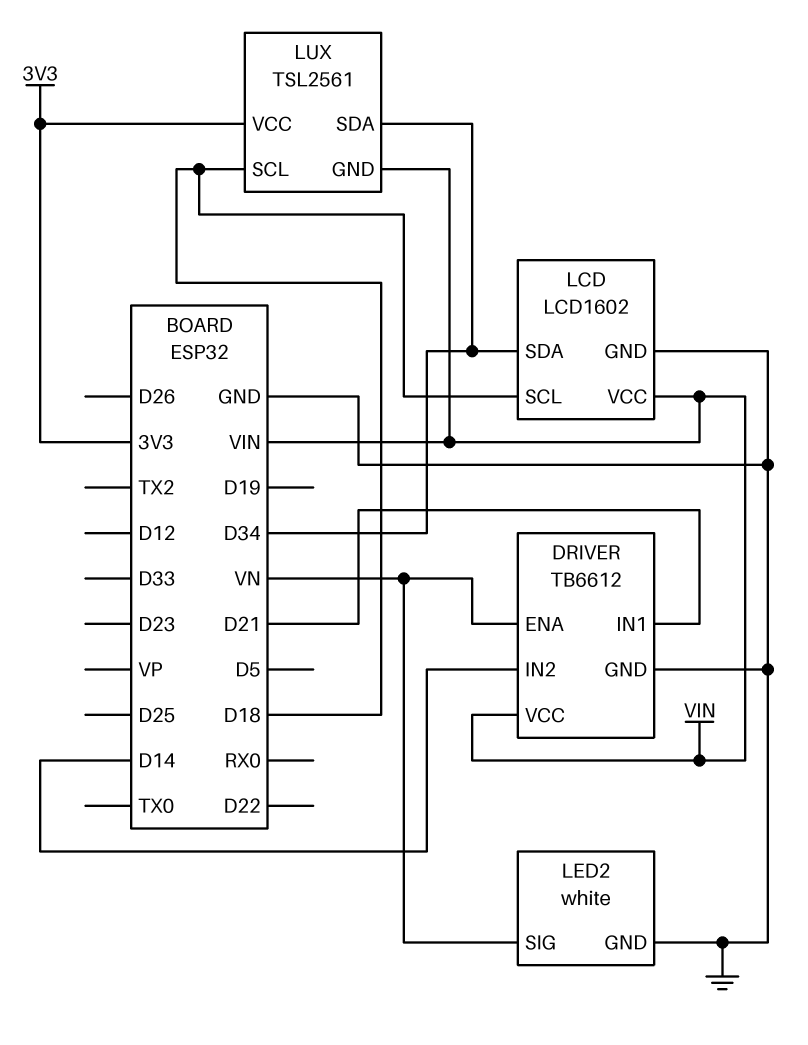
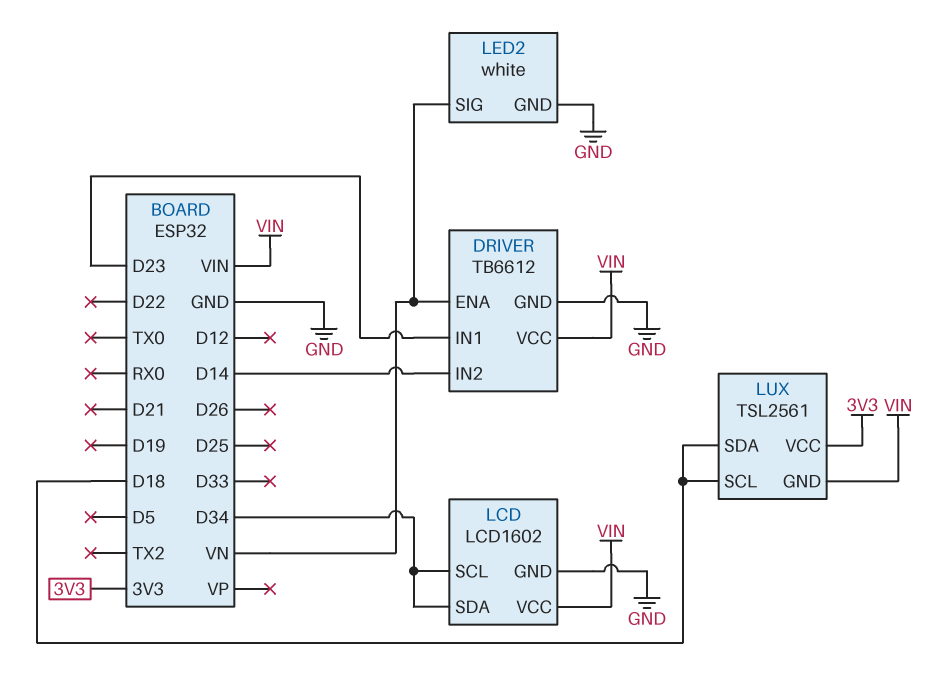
DRIVER pin IN1: D21 -> D23
LCD pin SCL: D18 -> D34
LUX pin SDA: D34 -> D18

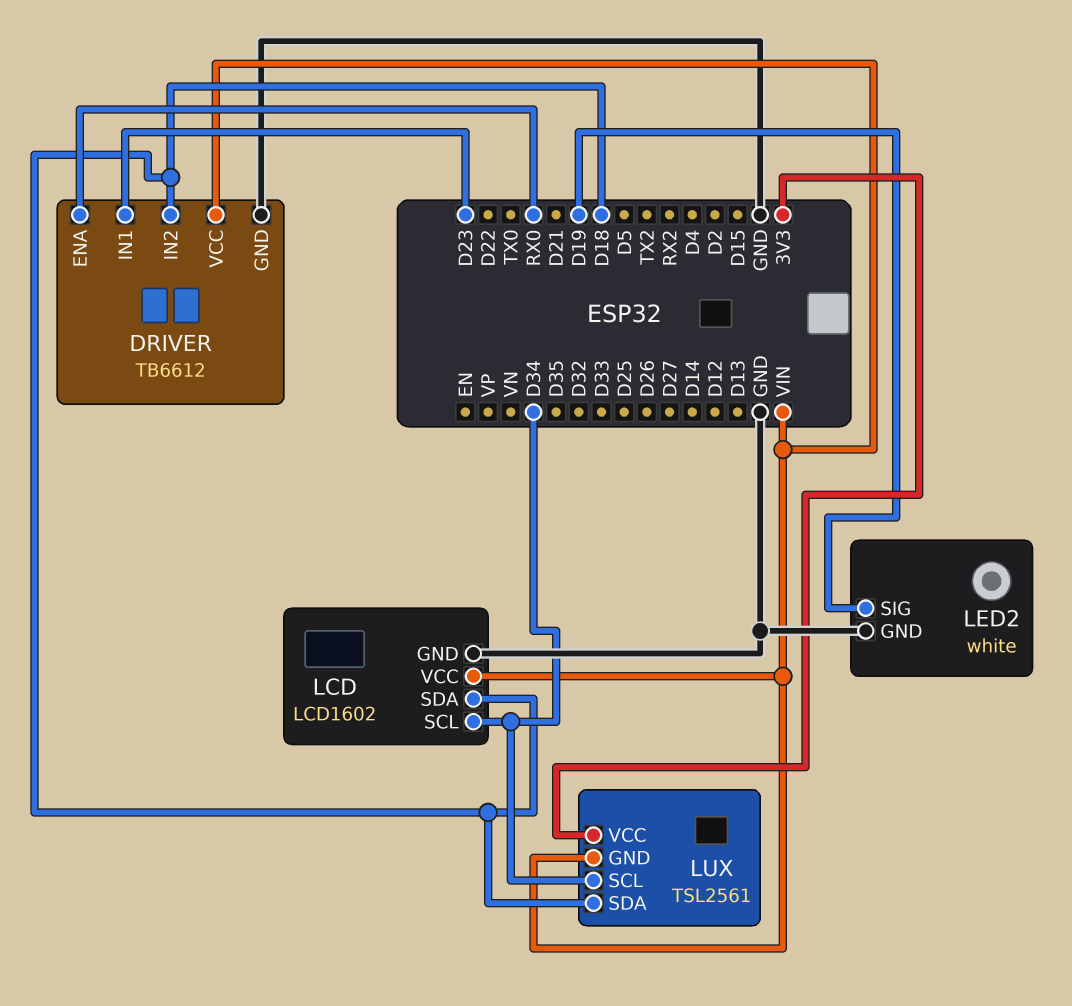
DRIVER pin ENA: VN -> RX0
DRIVER pin IN2: D14 -> D18
LCD pin SDA: D34 -> D18
LED2 pin SIG: VN -> D19
LUX pin SCL: D18 -> D34

